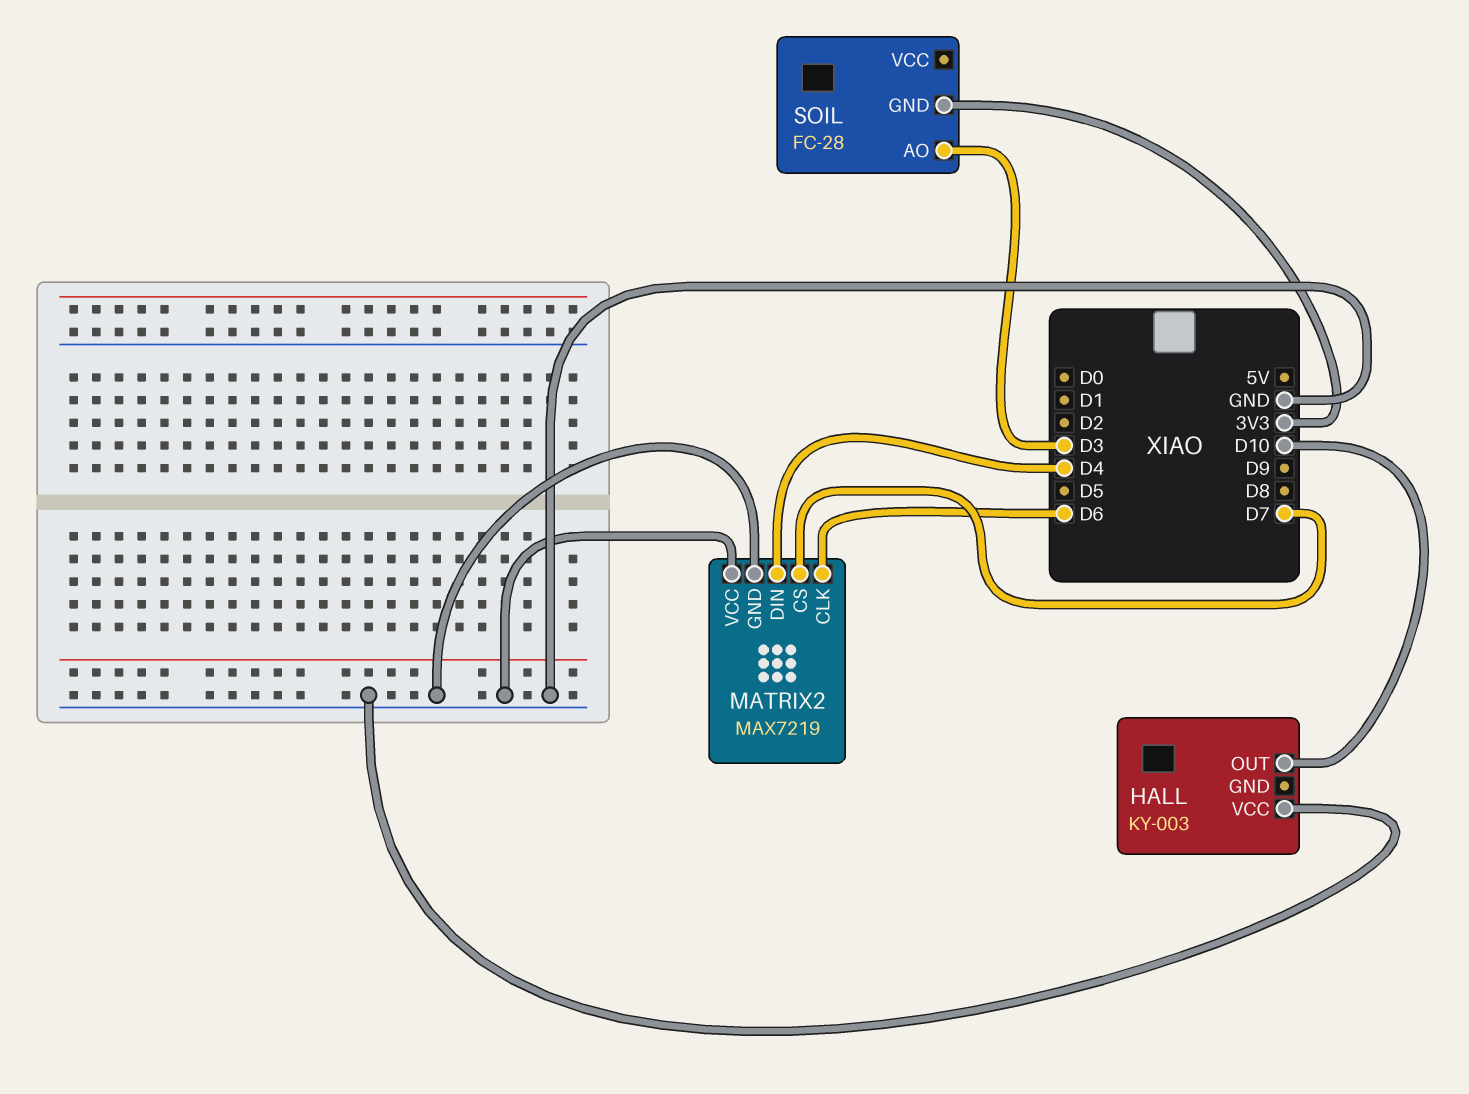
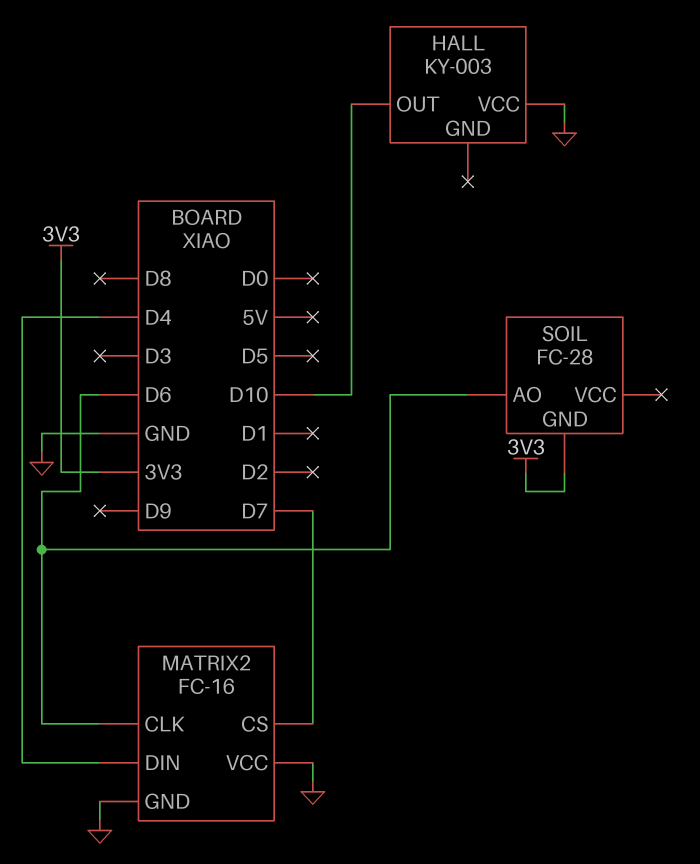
MATRIX2: MAX7219 -> FC-16
SOIL pin AO: D3 -> D6

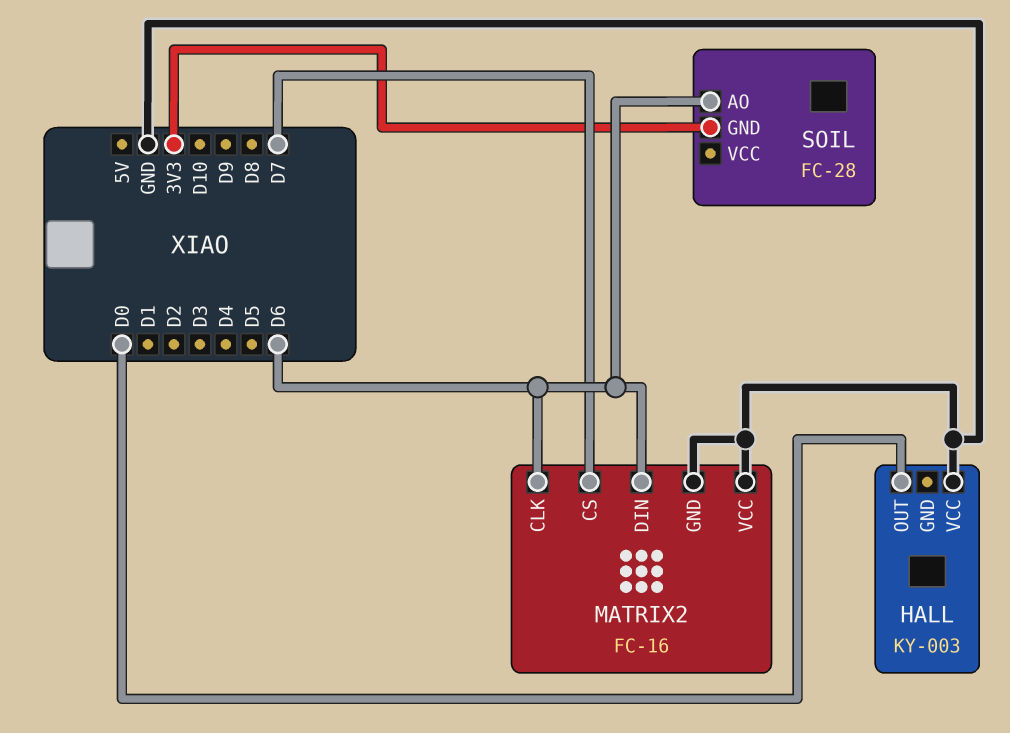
HALL pin OUT: D10 -> D0
MATRIX2 pin DIN: D4 -> D6

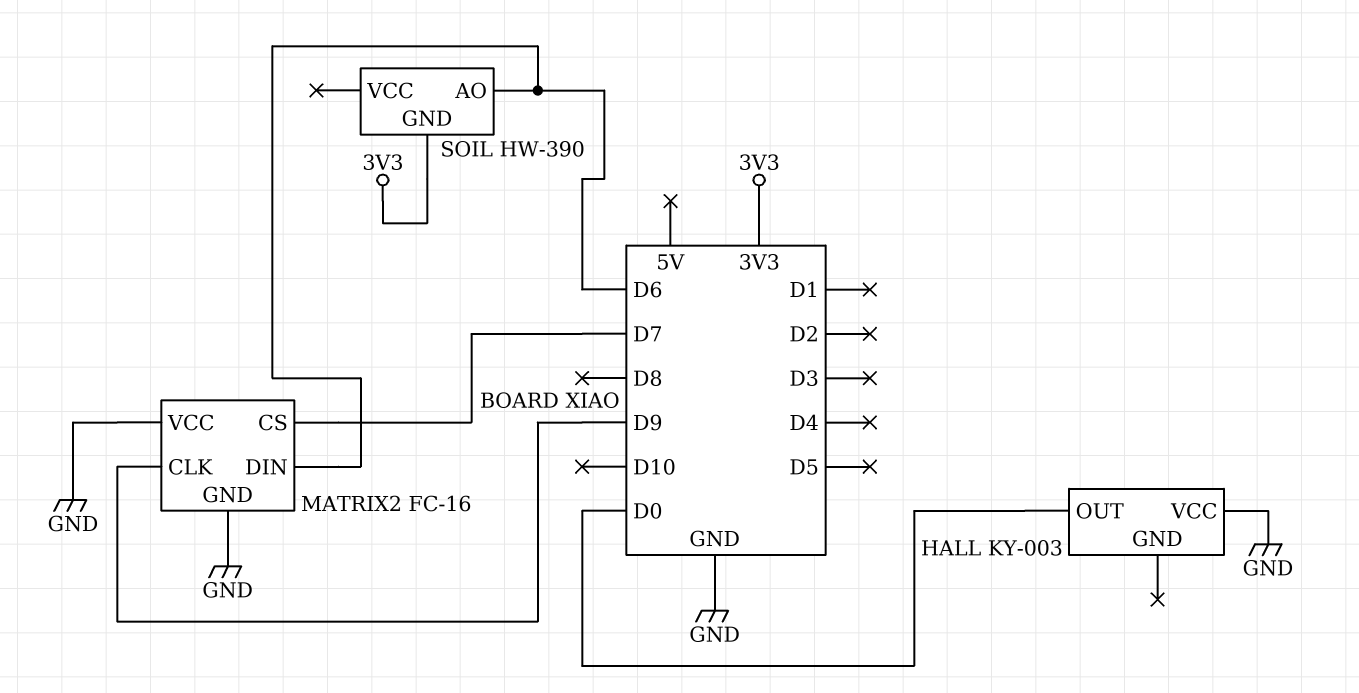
MATRIX2 pin CLK: D6 -> D9
SOIL: FC-28 -> HW-390

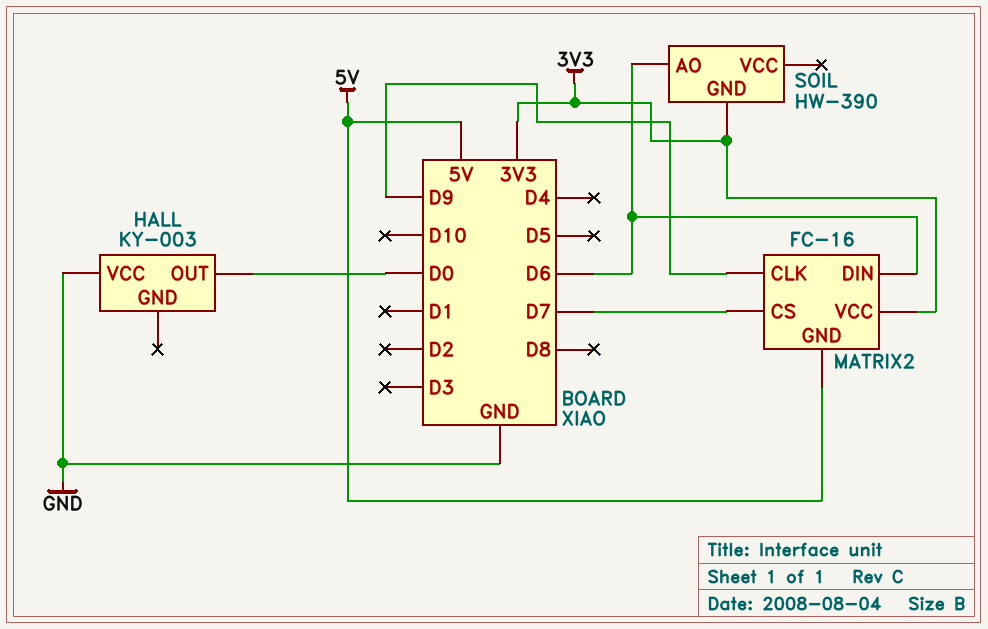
MATRIX2 pin GND: GND -> 5V
MATRIX2 pin VCC: GND -> 3V3

